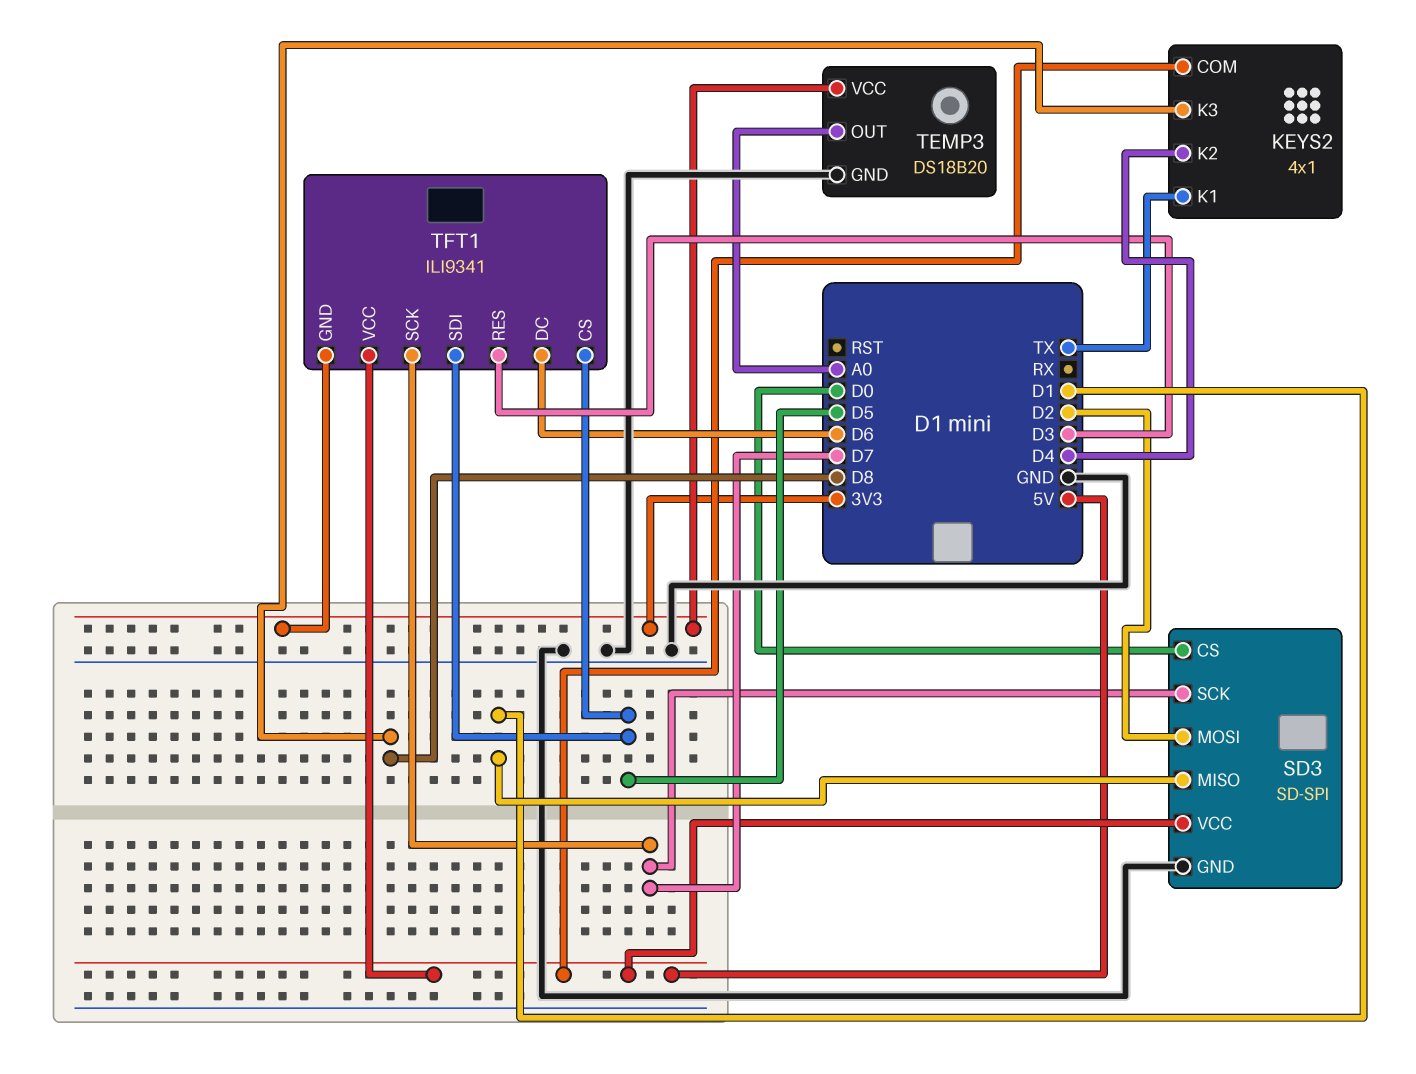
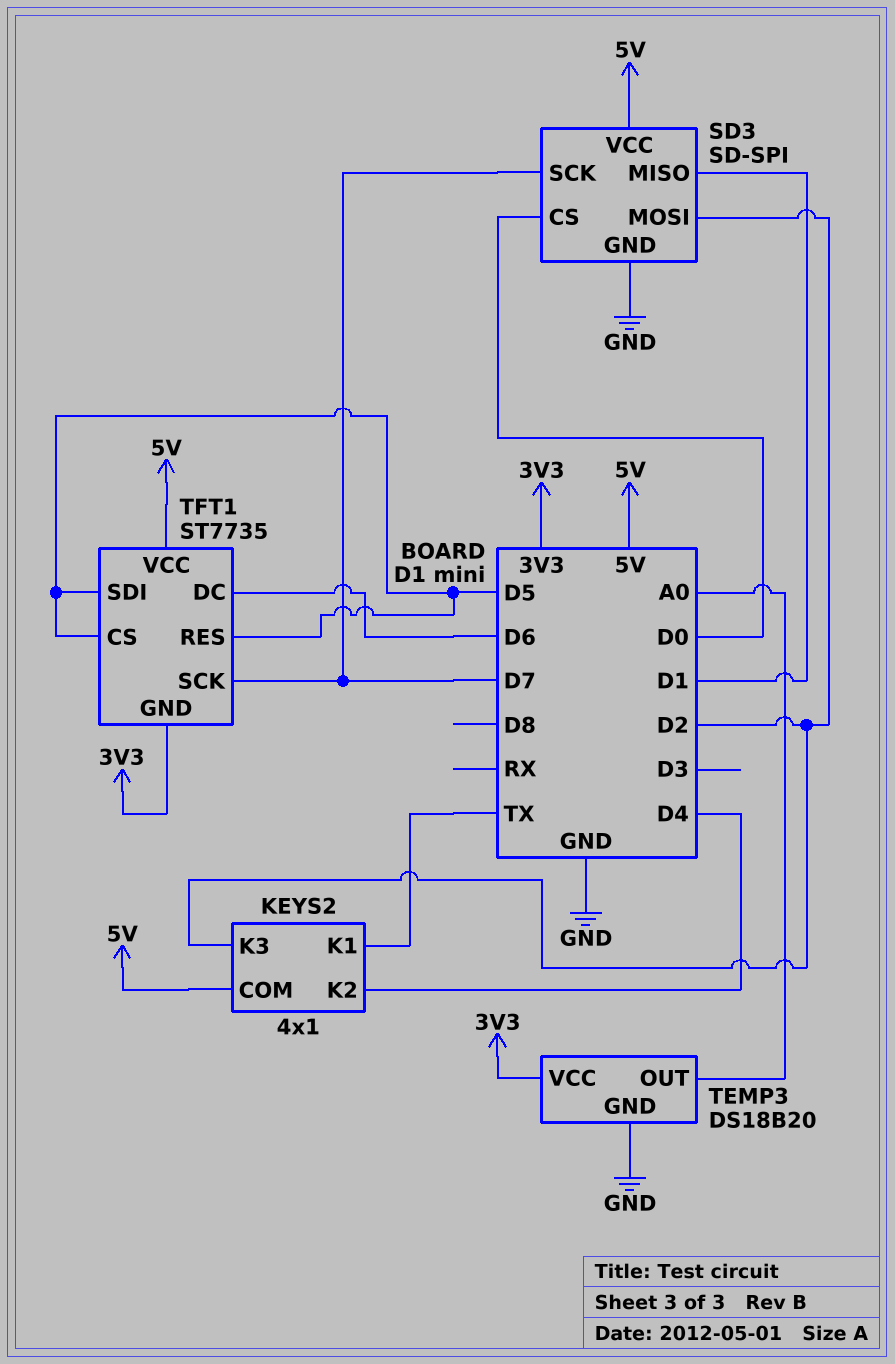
KEYS2 pin K3: D8 -> D2
TFT1: ILI9341 -> ST7735
TFT1 pin RES: D3 -> D5

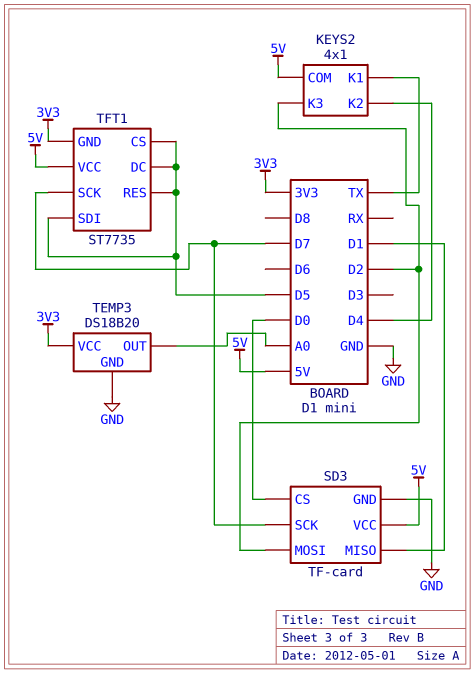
SD3: SD-SPI -> TF-card
TFT1 pin DC: D6 -> D5

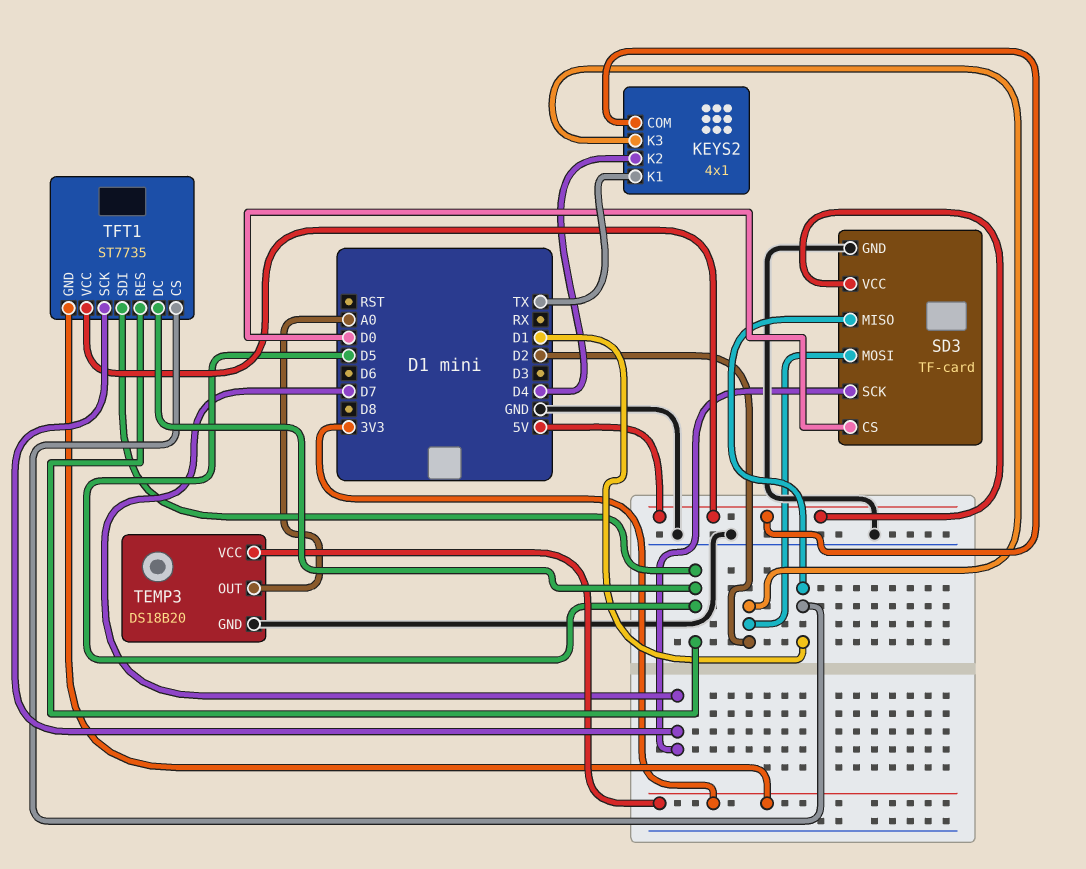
TFT1 pin CS: D5 -> D1

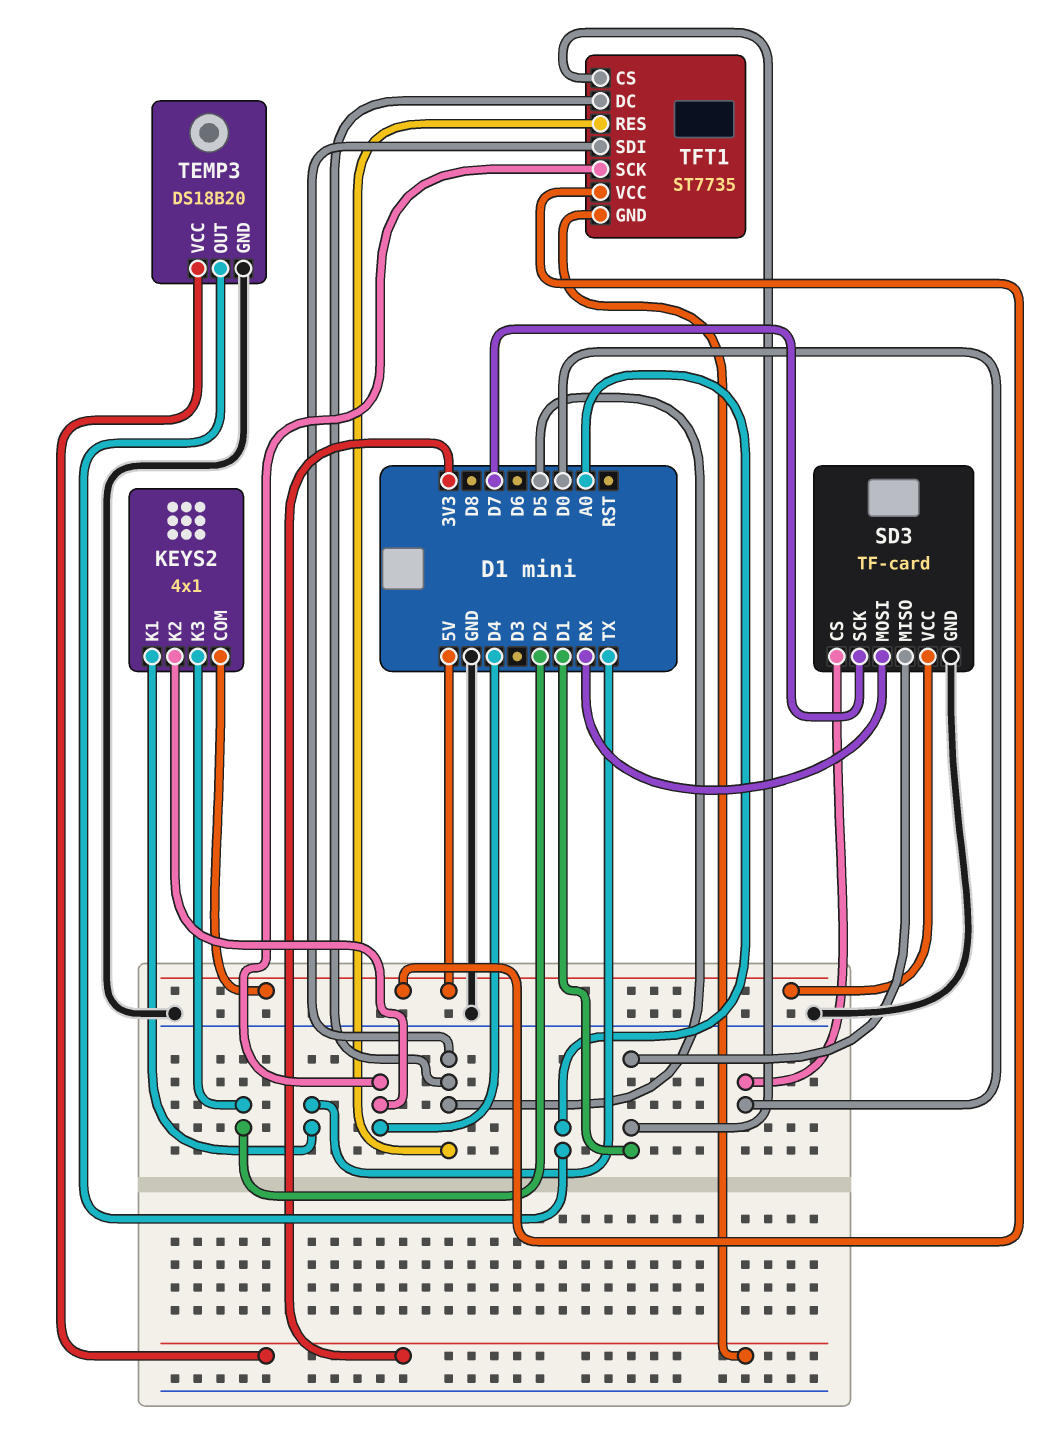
SD3 pin MOSI: D2 -> RX
TFT1 pin SCK: D7 -> D4

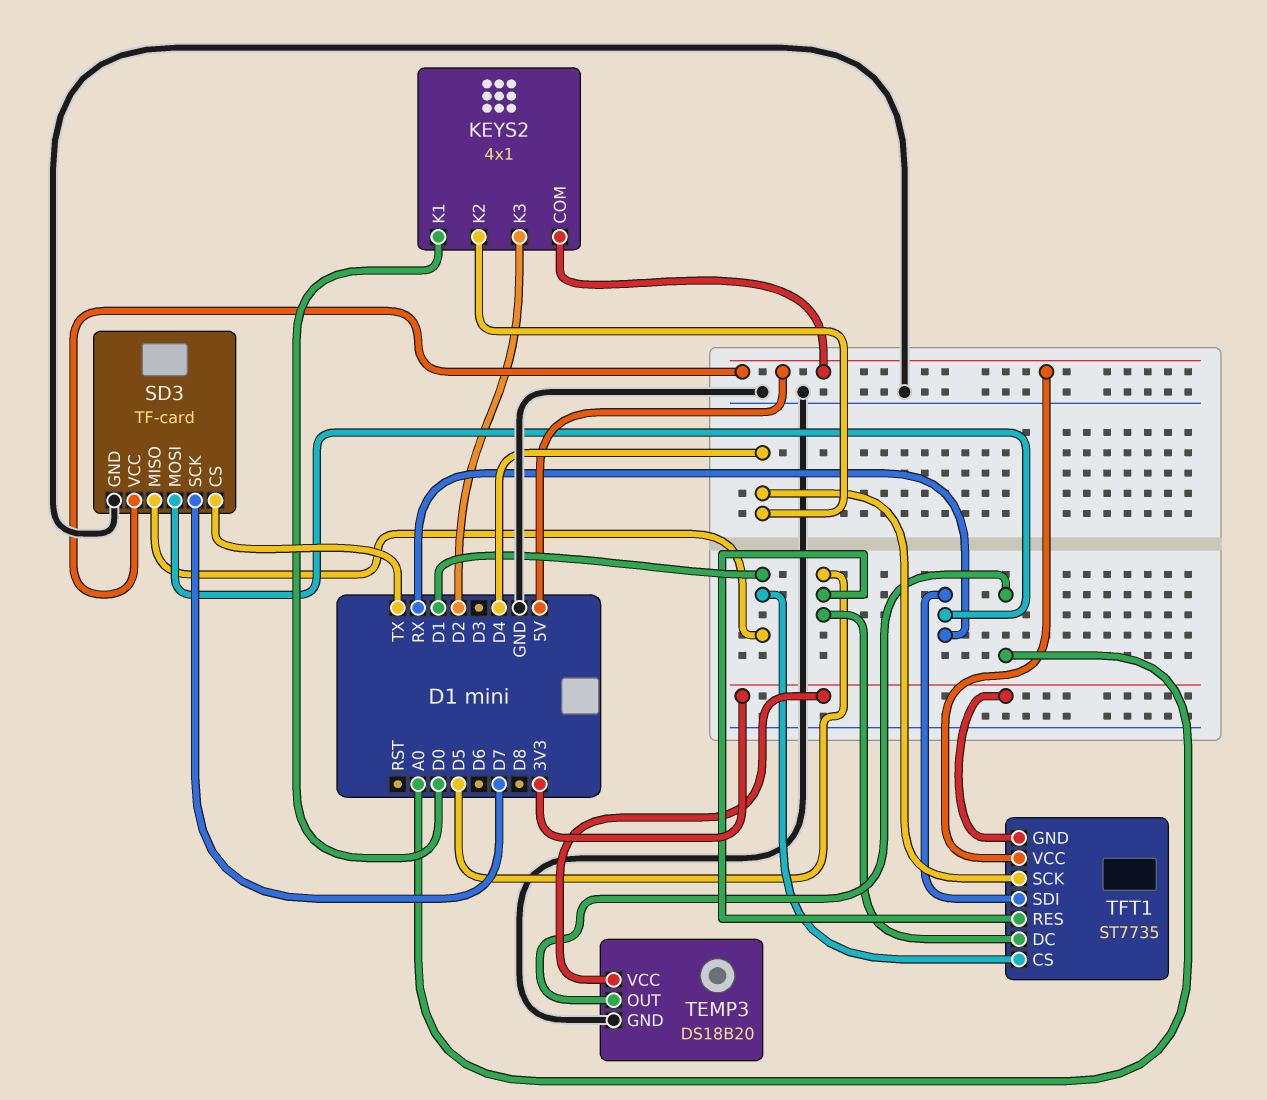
KEYS2 pin K1: TX -> D0
SD3 pin CS: D0 -> TX
TFT1 pin SDI: D5 -> RX

